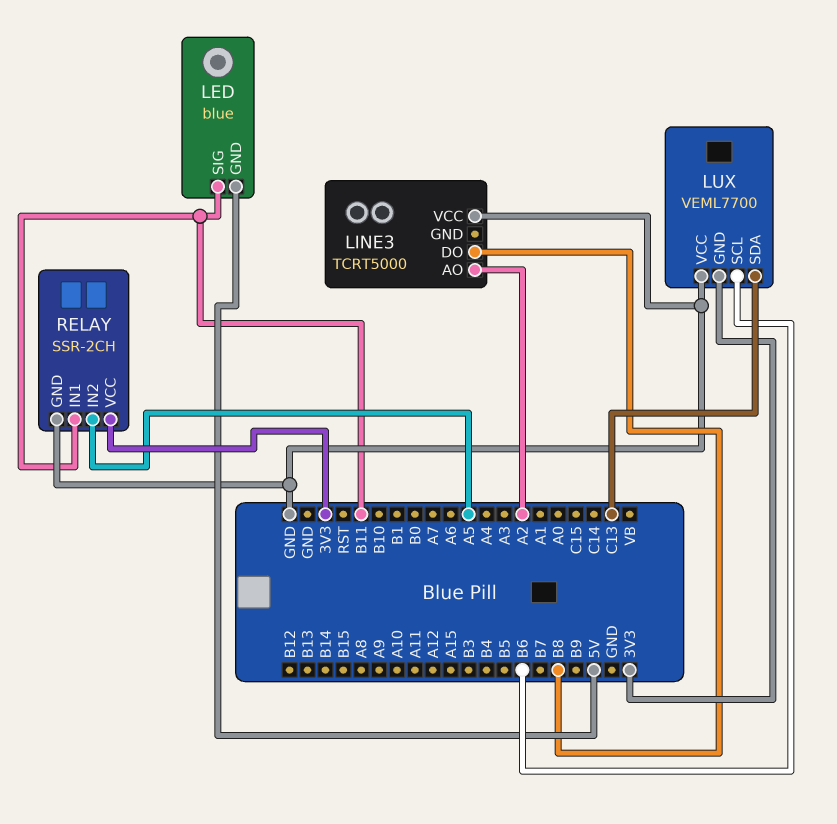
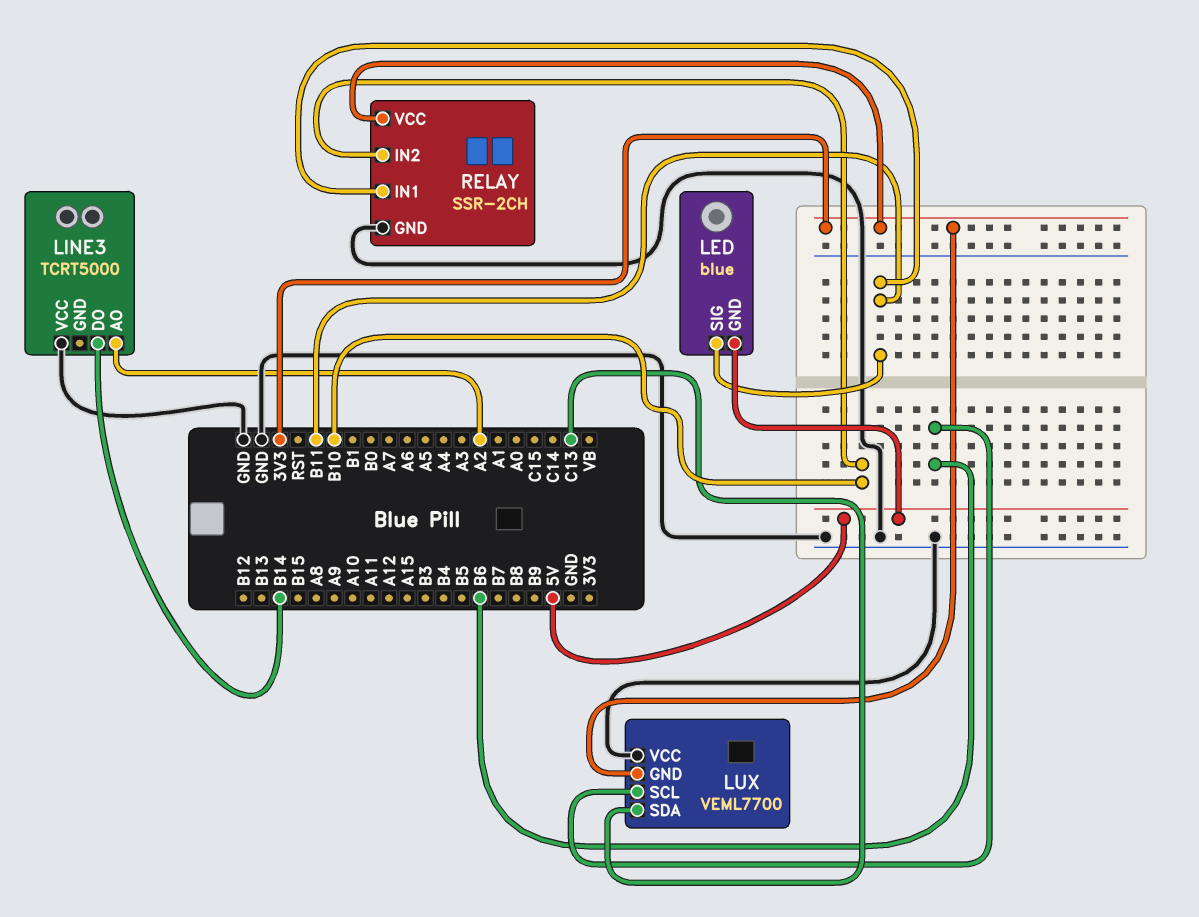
LINE3 pin DO: B8 -> B14
RELAY pin IN2: A5 -> B10

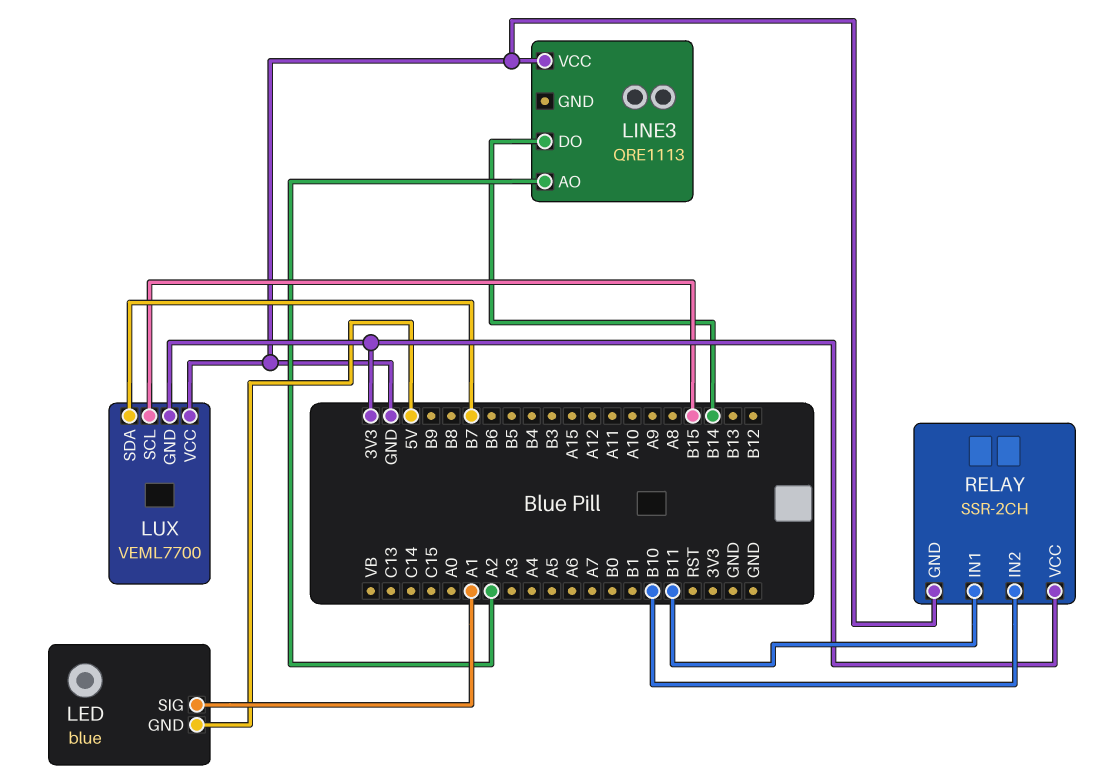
LED pin SIG: B11 -> A1
LINE3: TCRT5000 -> QRE1113
LUX pin SCL: B6 -> B15
LUX pin SDA: C13 -> B7

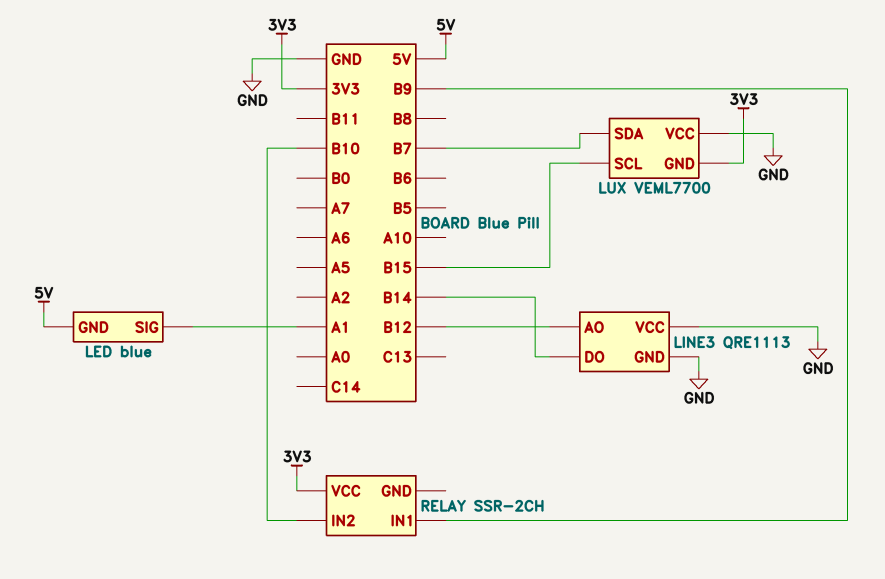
LINE3 pin AO: A2 -> B12
LINE3 pin GND: none -> GND
RELAY pin GND: GND -> none
RELAY pin IN1: B11 -> B9

